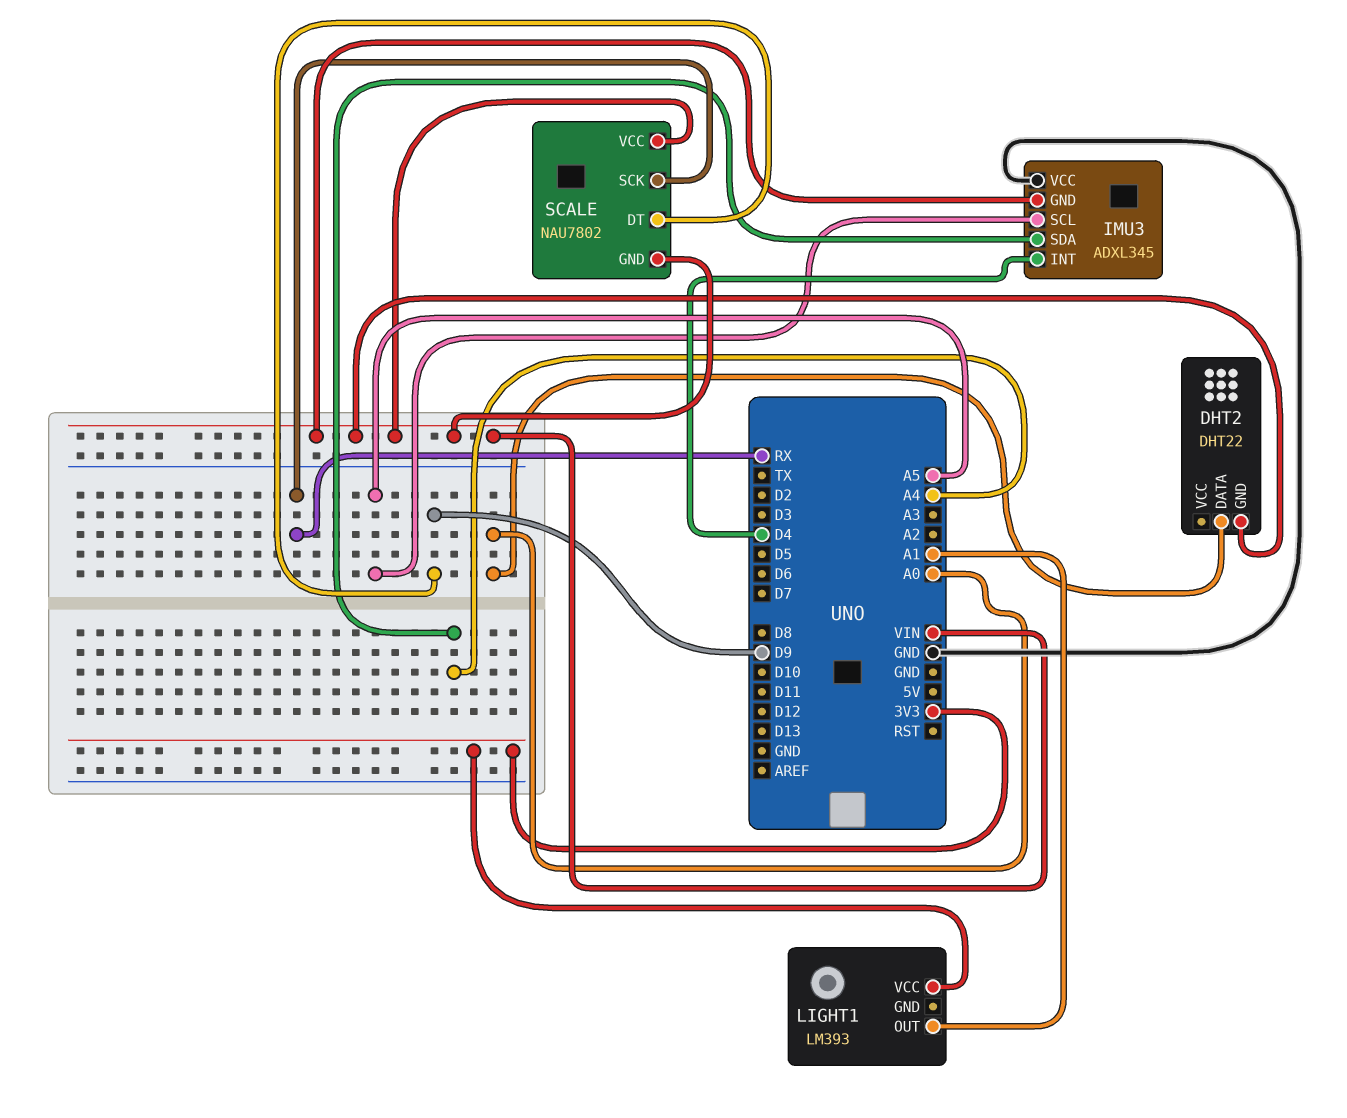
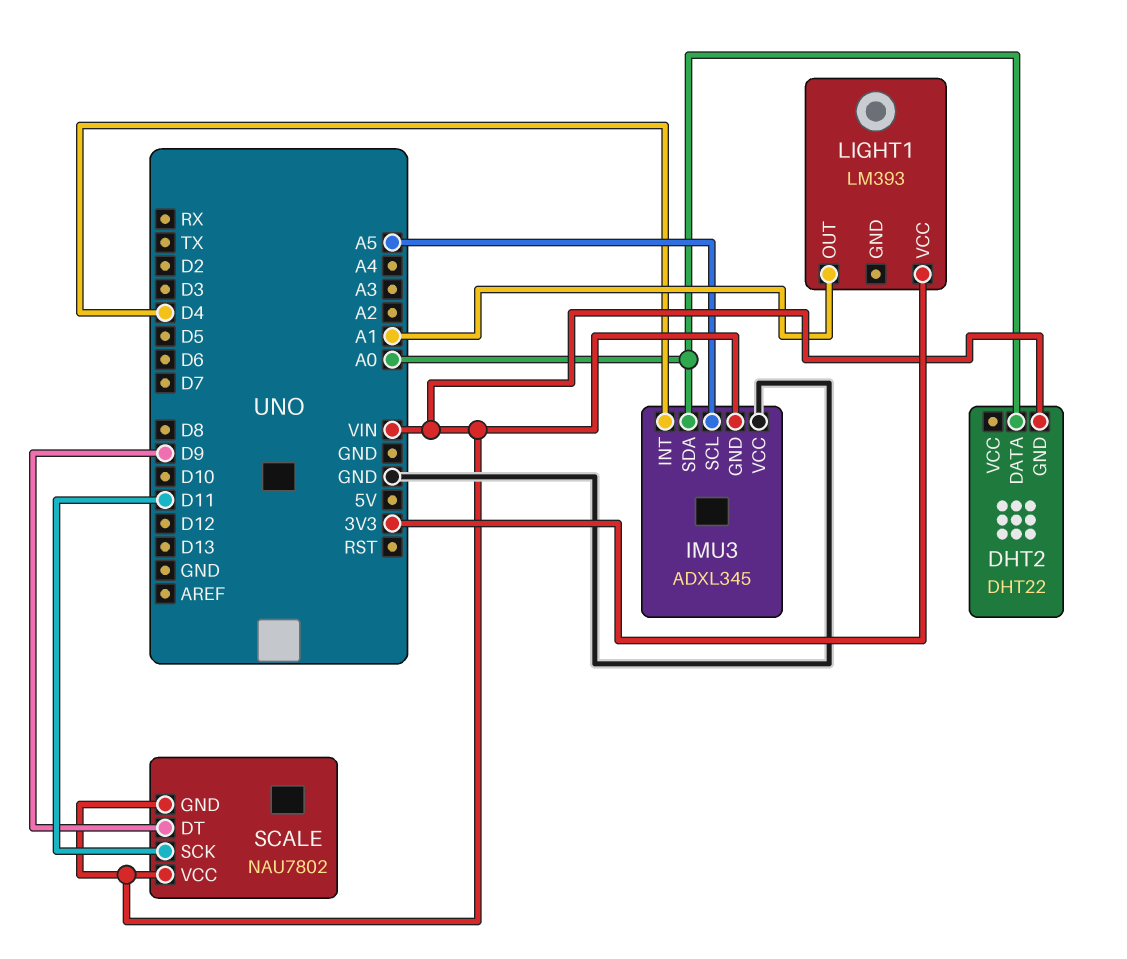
IMU3 pin SDA: A4 -> A0
SCALE pin SCK: RX -> D11

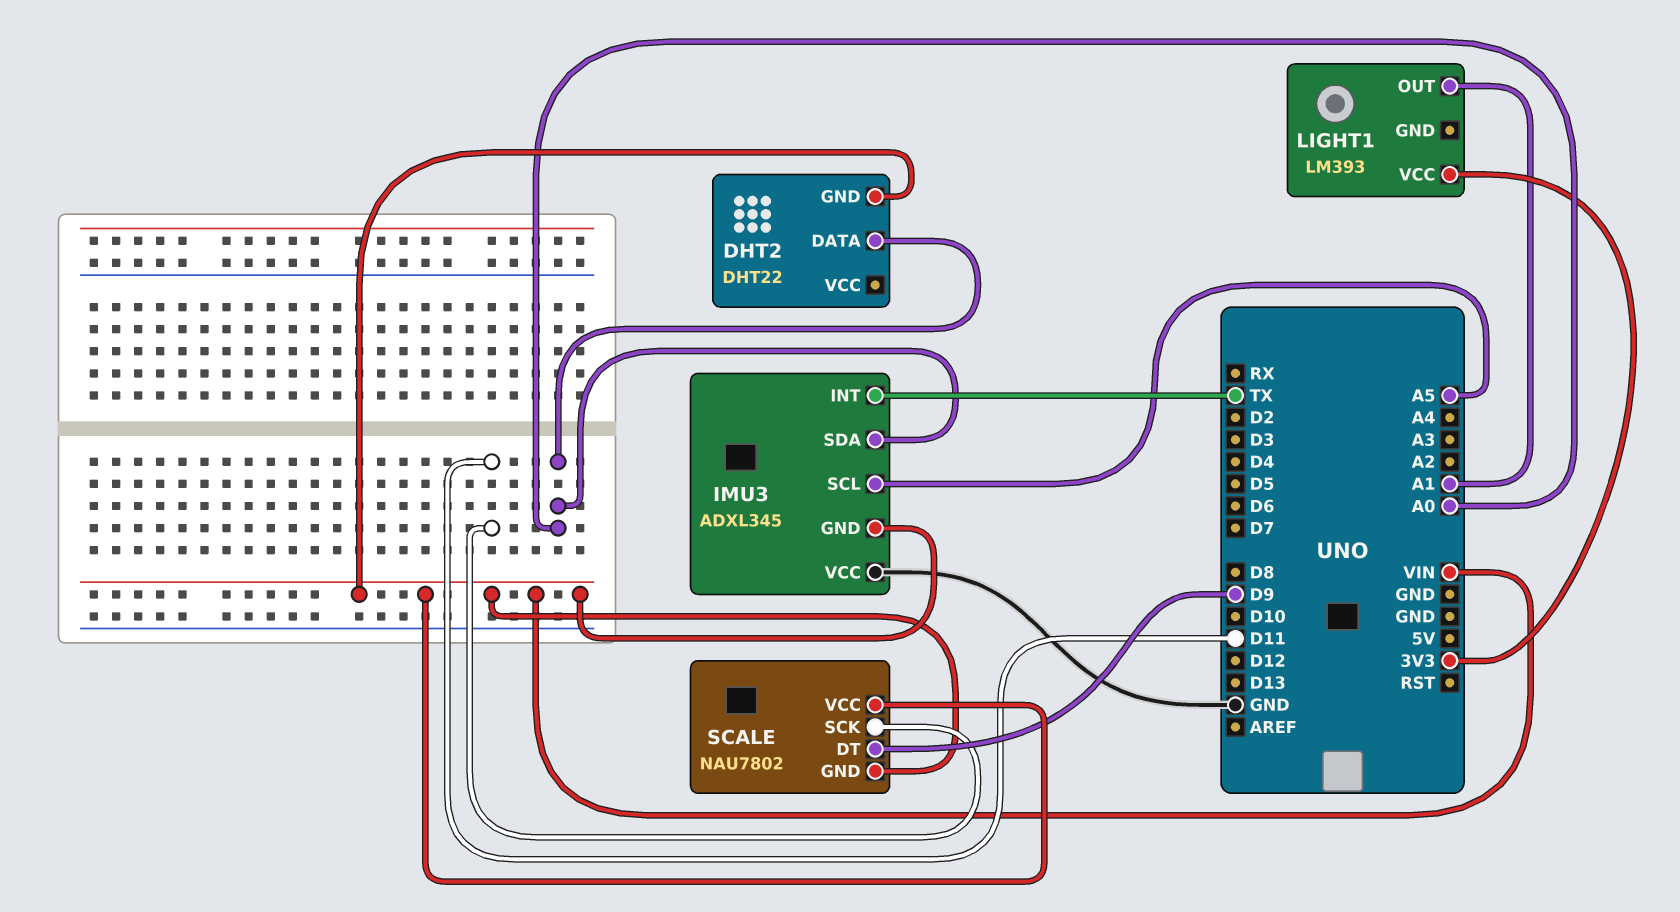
IMU3 pin INT: D4 -> TX

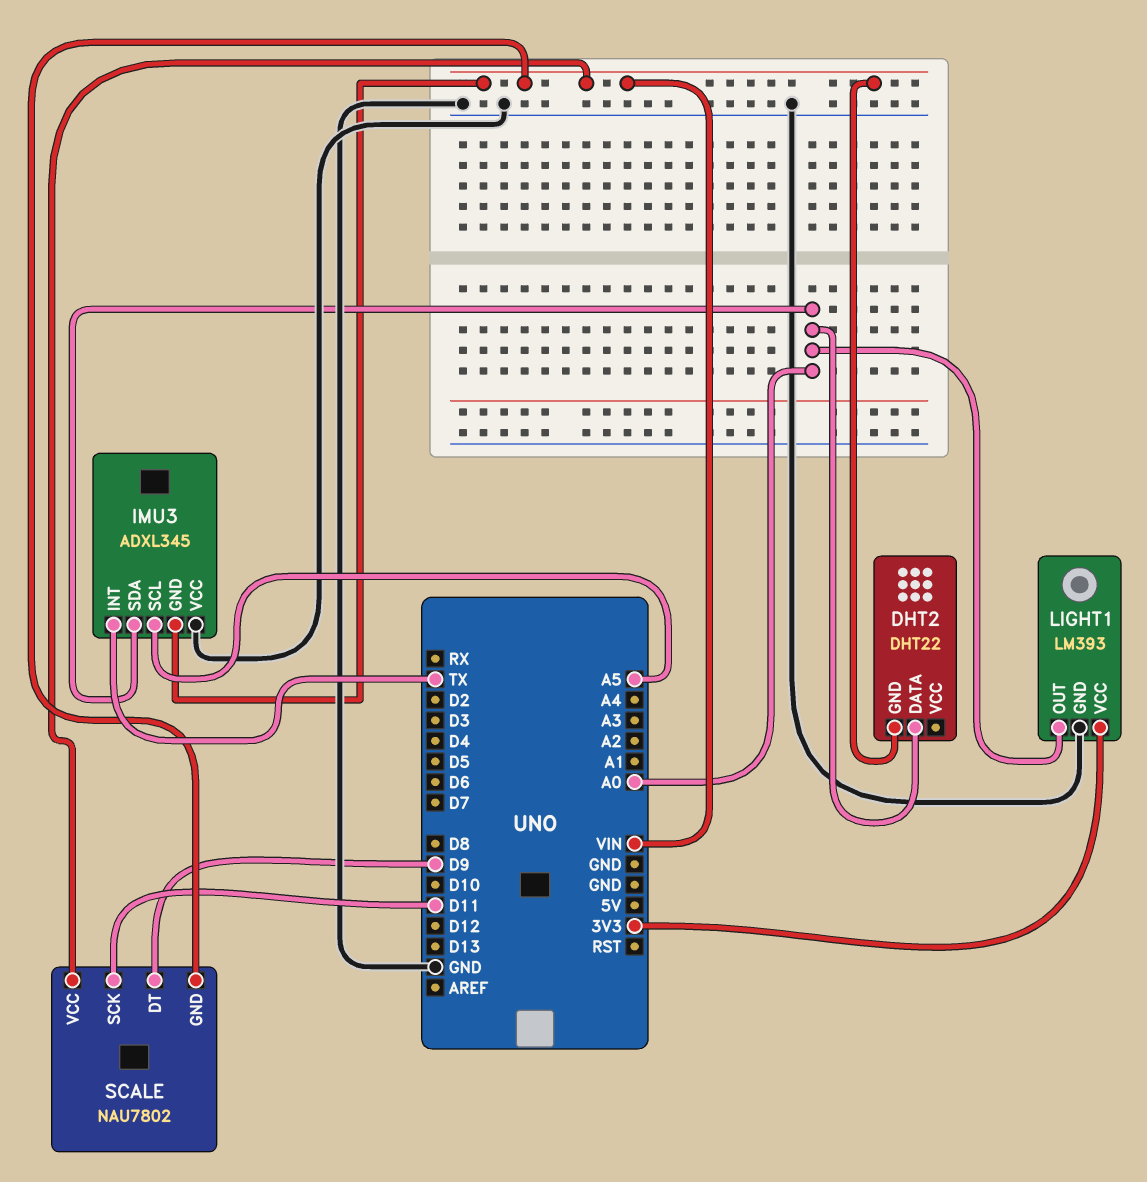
LIGHT1 pin GND: none -> GND
LIGHT1 pin OUT: A1 -> A0

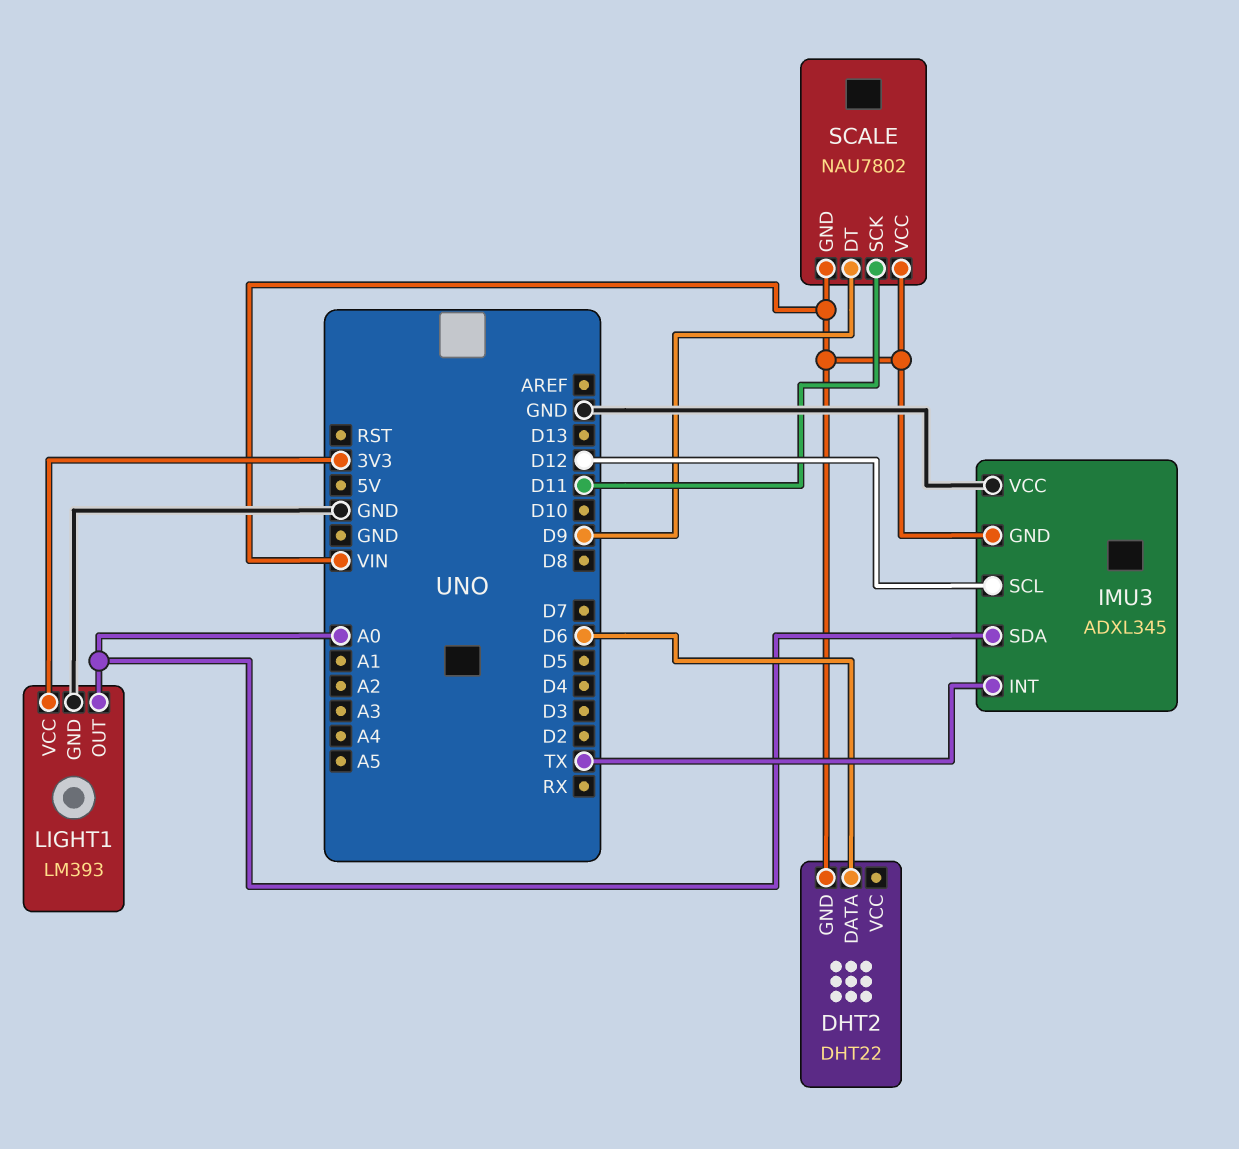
DHT2 pin DATA: A0 -> D6
IMU3 pin SCL: A5 -> D12

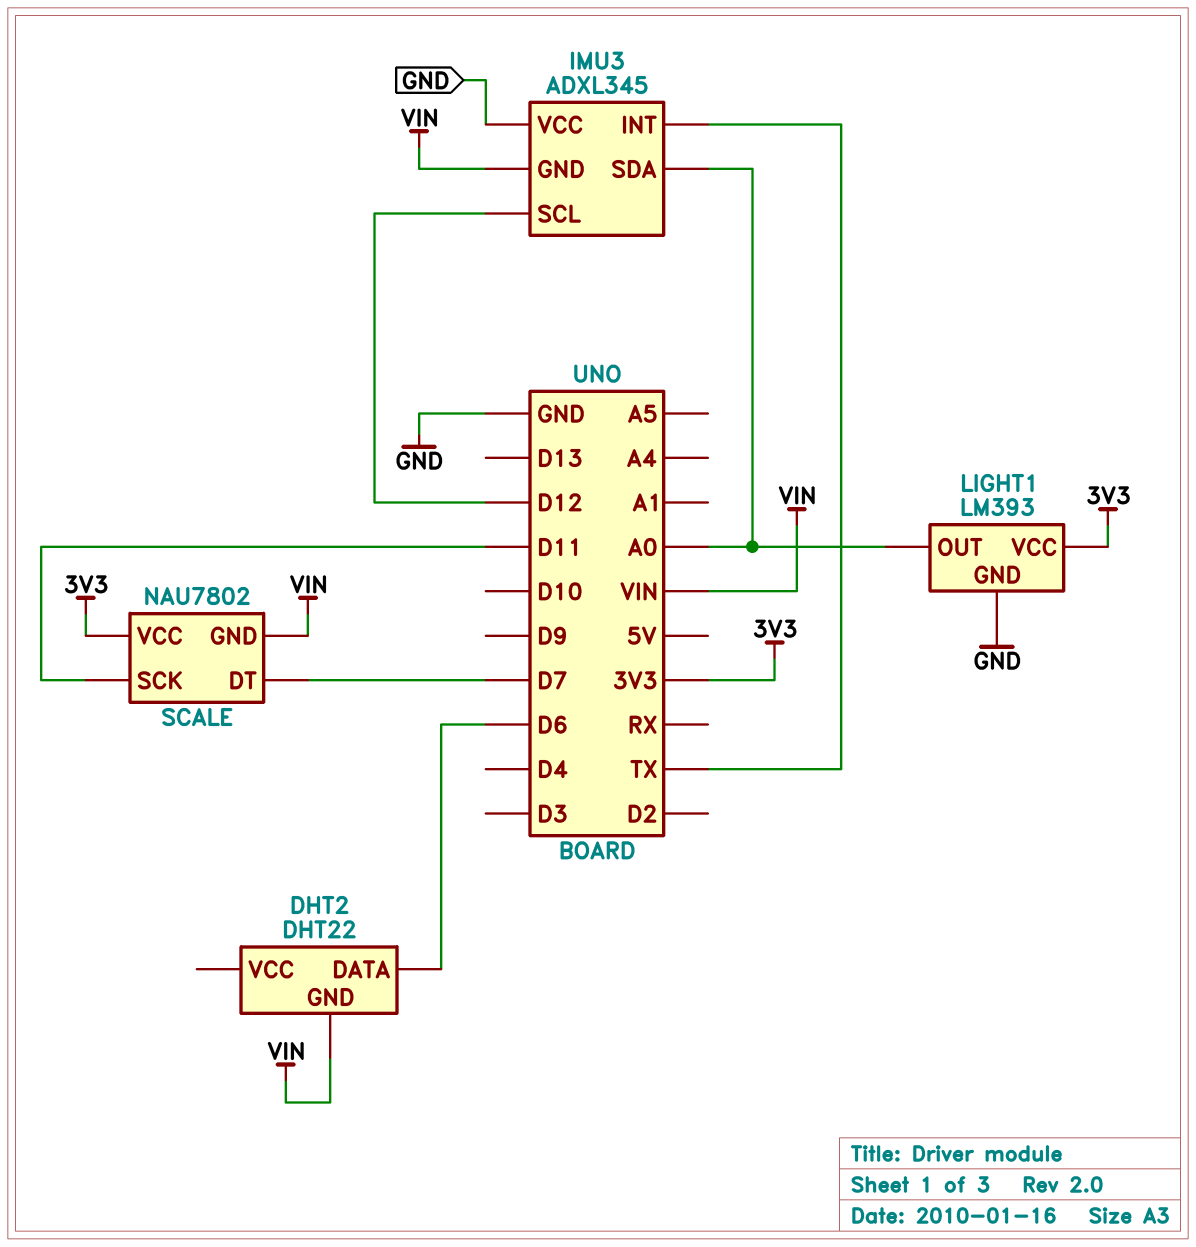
SCALE pin DT: D9 -> D7
SCALE pin VCC: VIN -> 3V3

